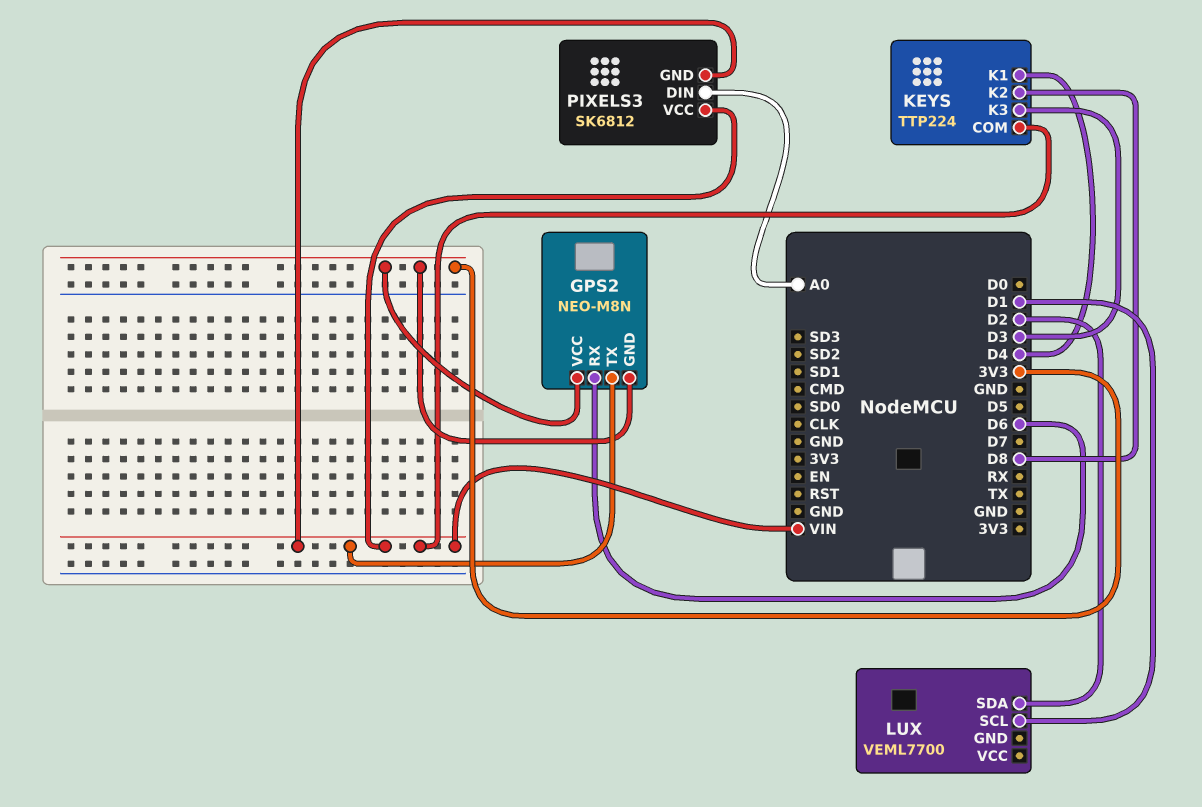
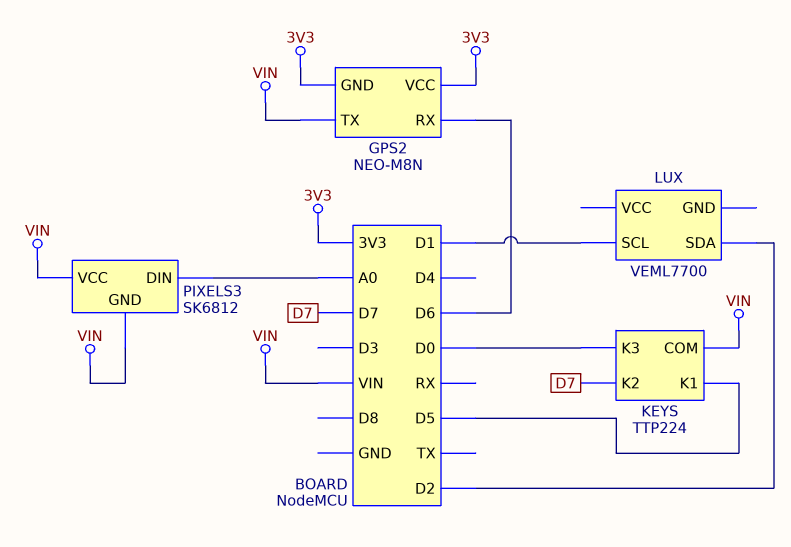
KEYS pin K1: D4 -> D5
KEYS pin K2: D8 -> D7
KEYS pin K3: D3 -> D0

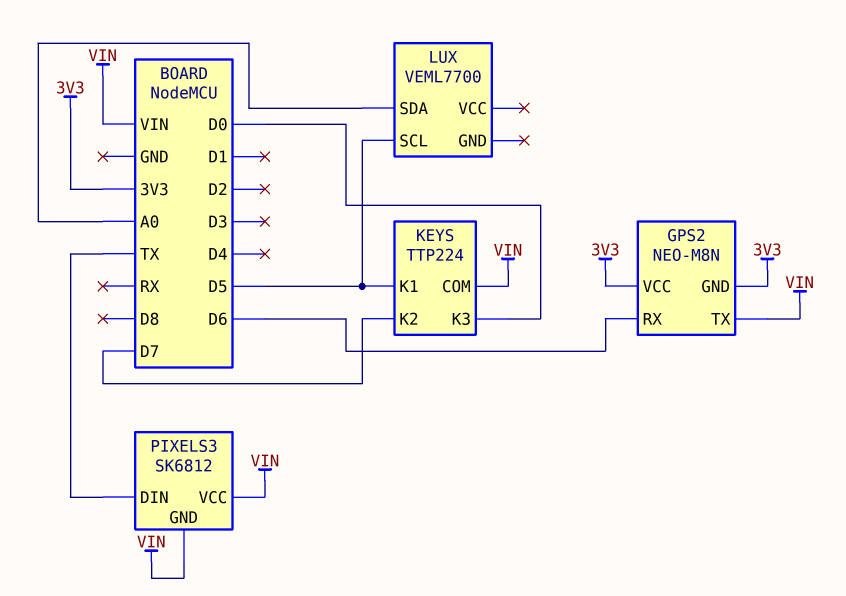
LUX pin SCL: D1 -> D5
LUX pin SDA: D2 -> A0
PIXELS3 pin DIN: A0 -> TX

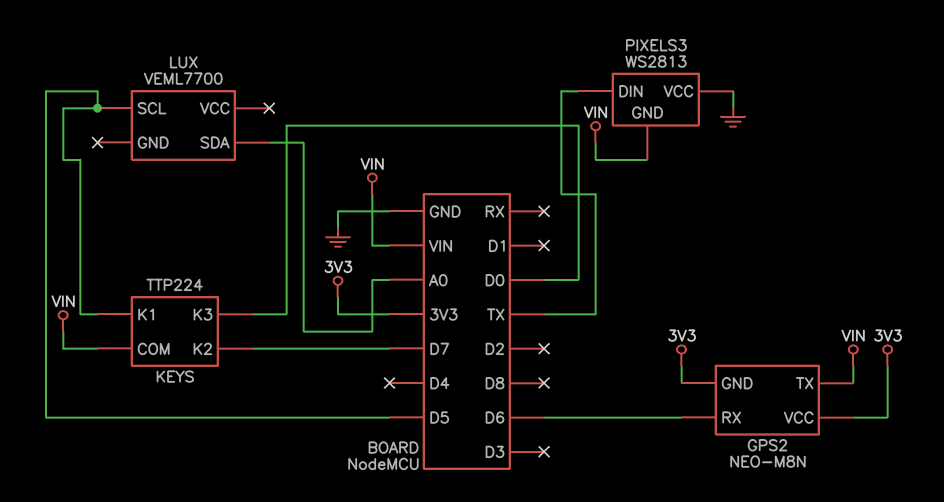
PIXELS3: SK6812 -> WS2813
PIXELS3 pin VCC: VIN -> GND

